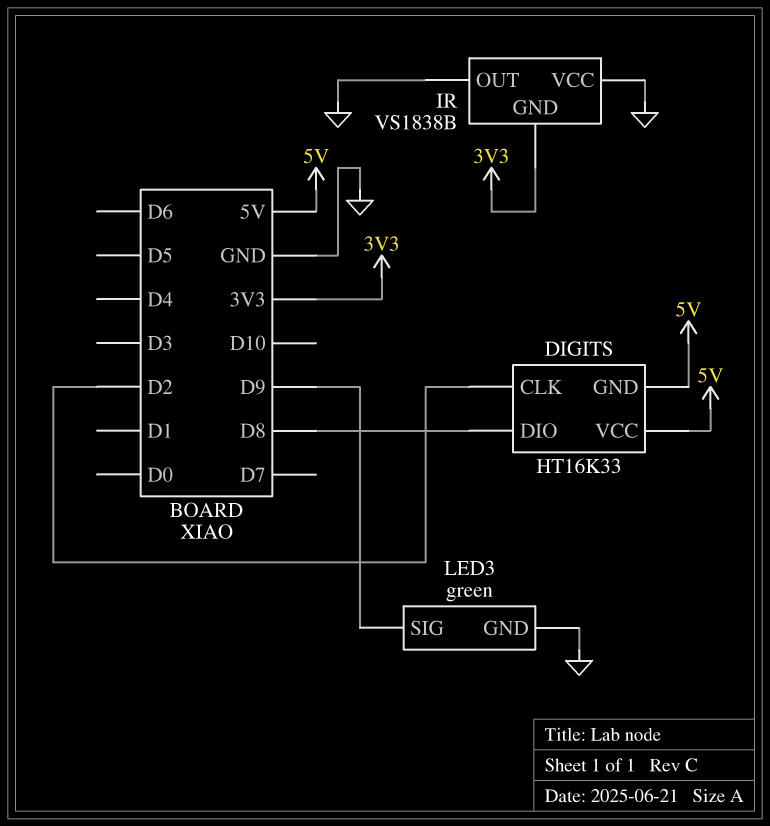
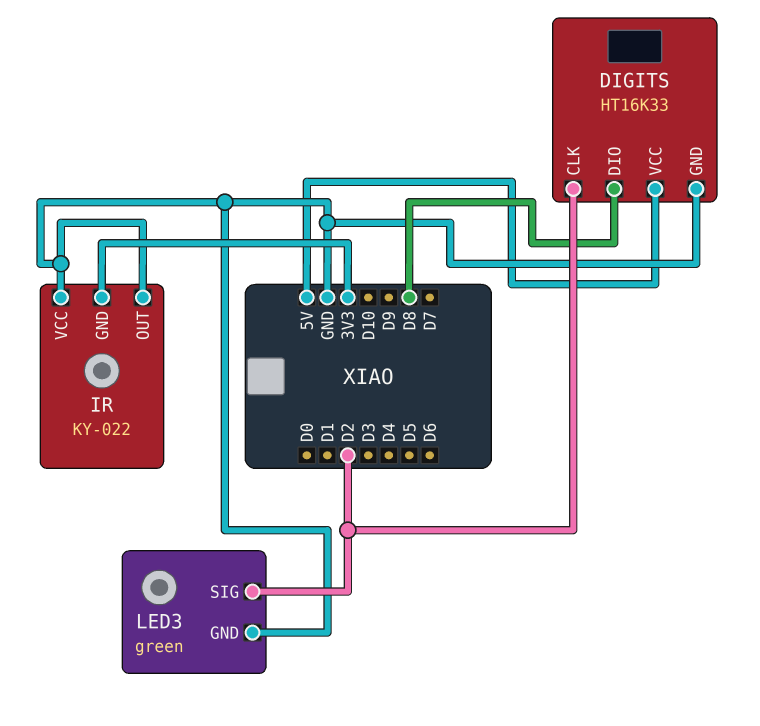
DIGITS pin GND: 5V -> GND
IR: VS1838B -> KY-022
LED3 pin SIG: D9 -> D2

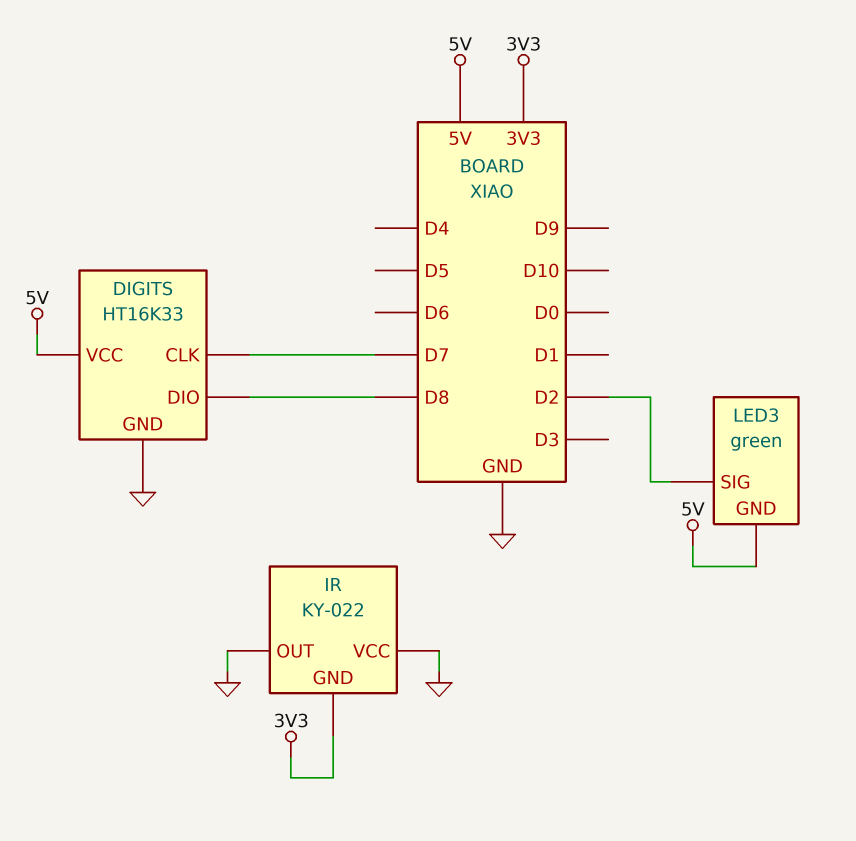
DIGITS pin CLK: D2 -> D7
LED3 pin GND: GND -> 5V

